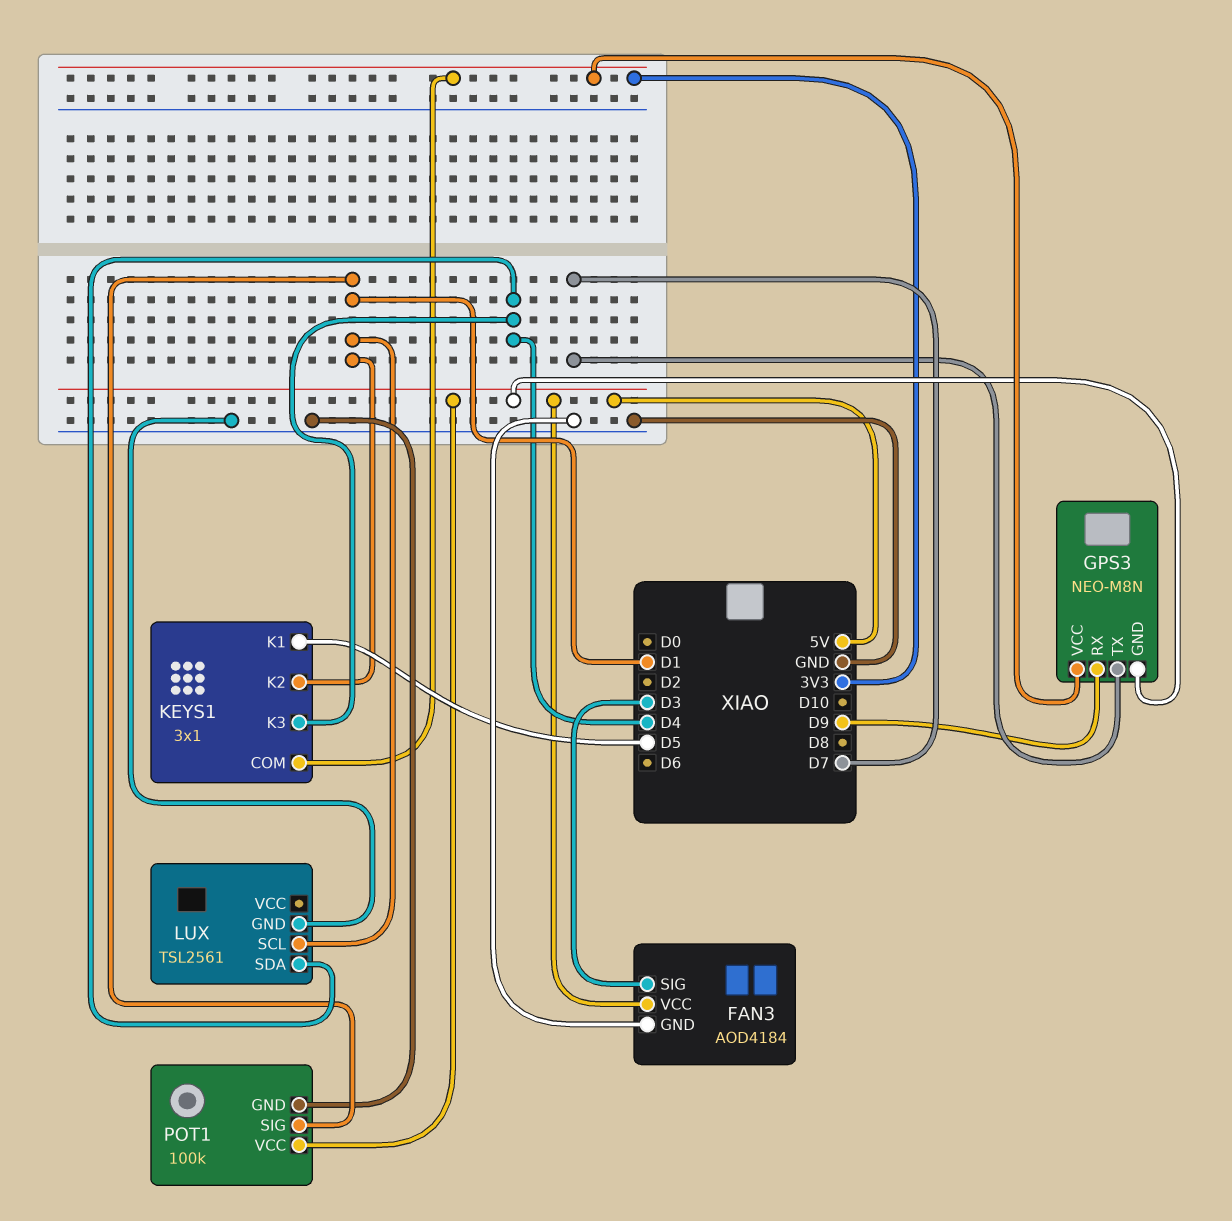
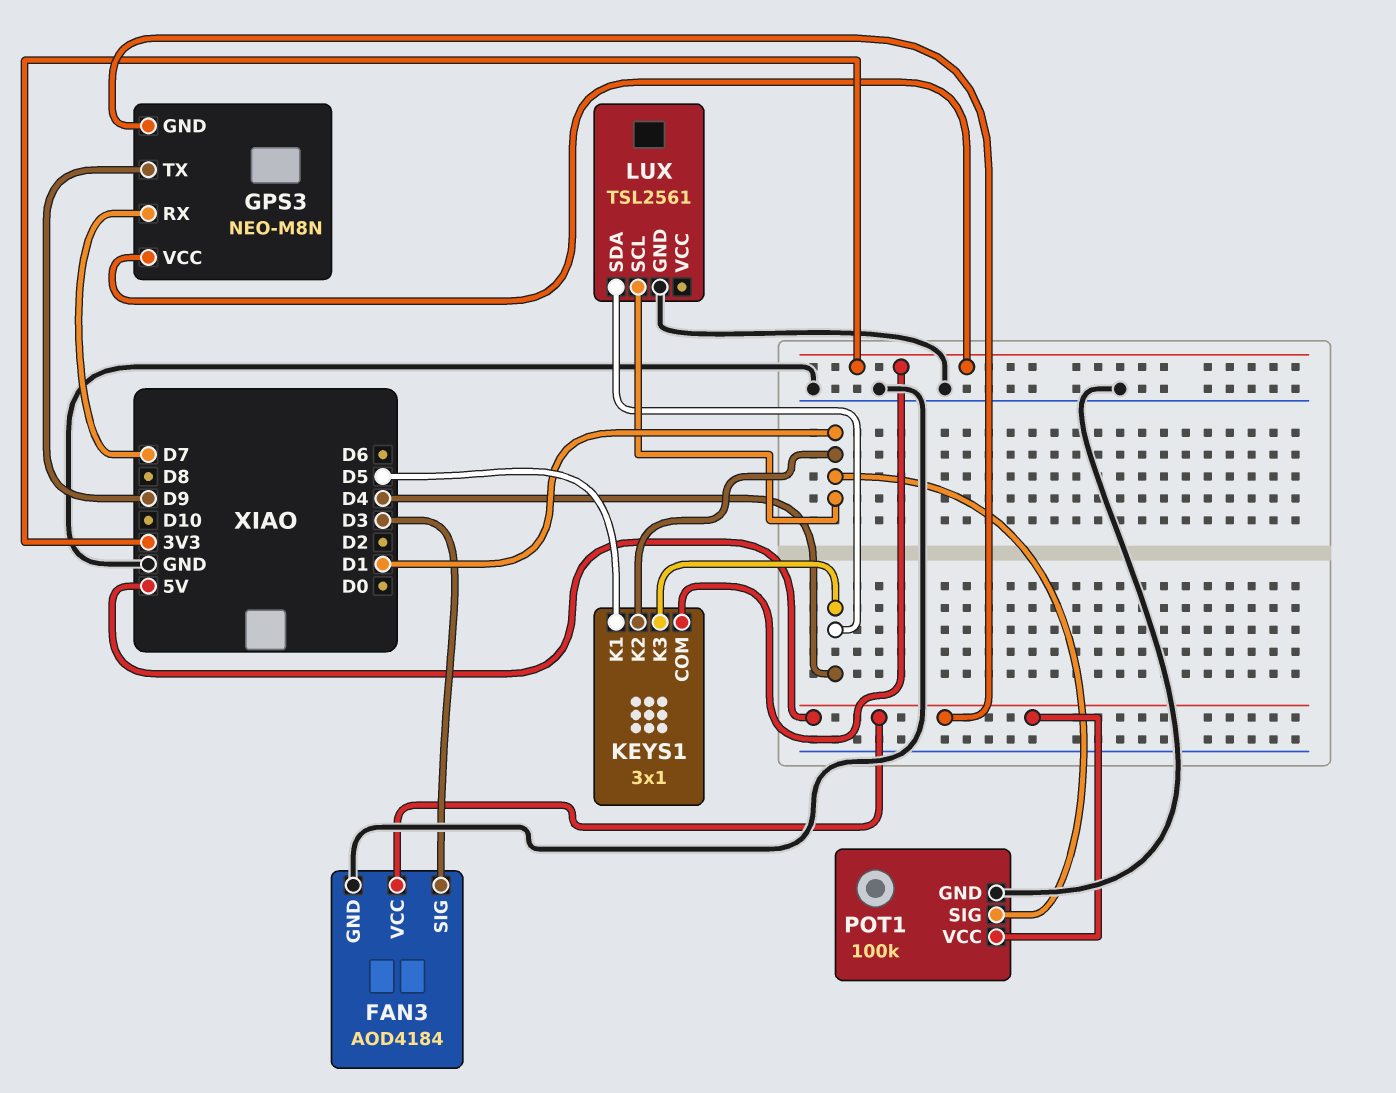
GPS3 pin RX: D9 -> D7
GPS3 pin TX: D7 -> D9

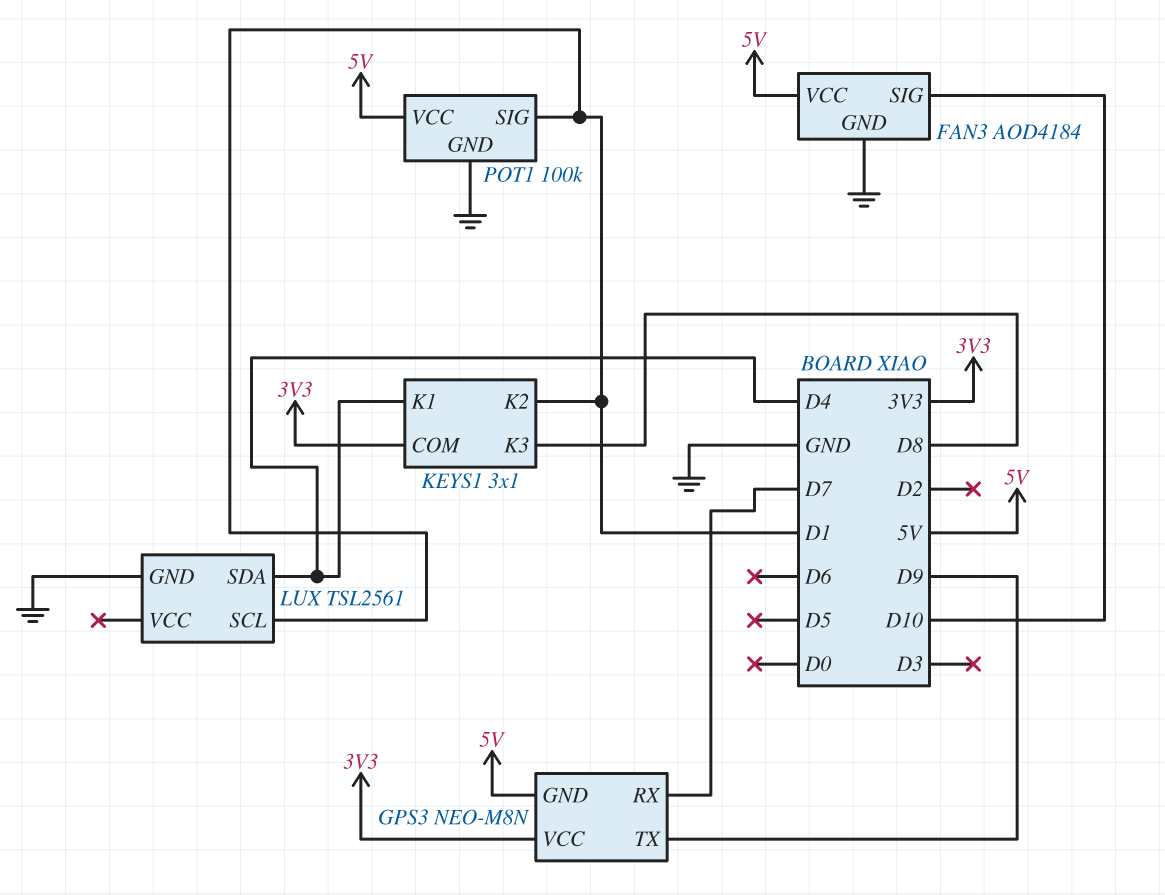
FAN3 pin SIG: D3 -> D10
KEYS1 pin K1: D5 -> D4
KEYS1 pin K3: D4 -> D8

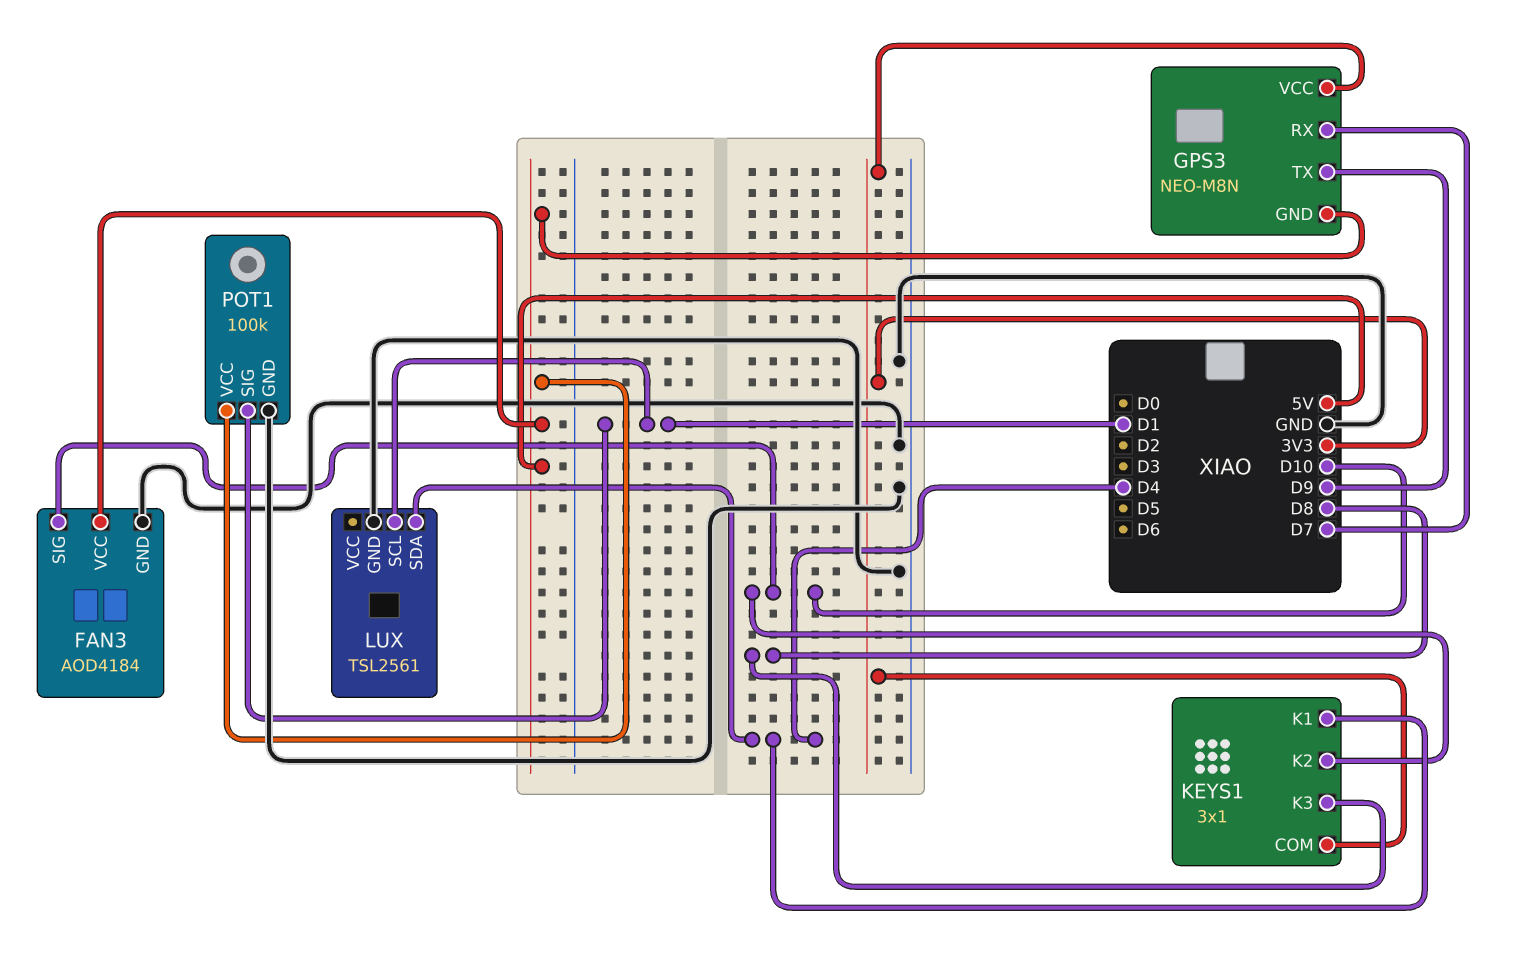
KEYS1 pin K2: D1 -> D10

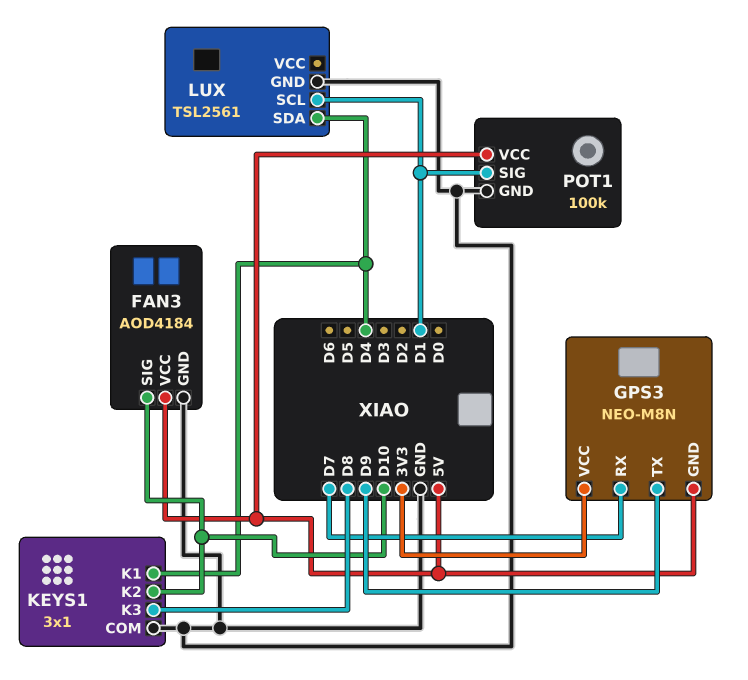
KEYS1 pin COM: 3V3 -> GND

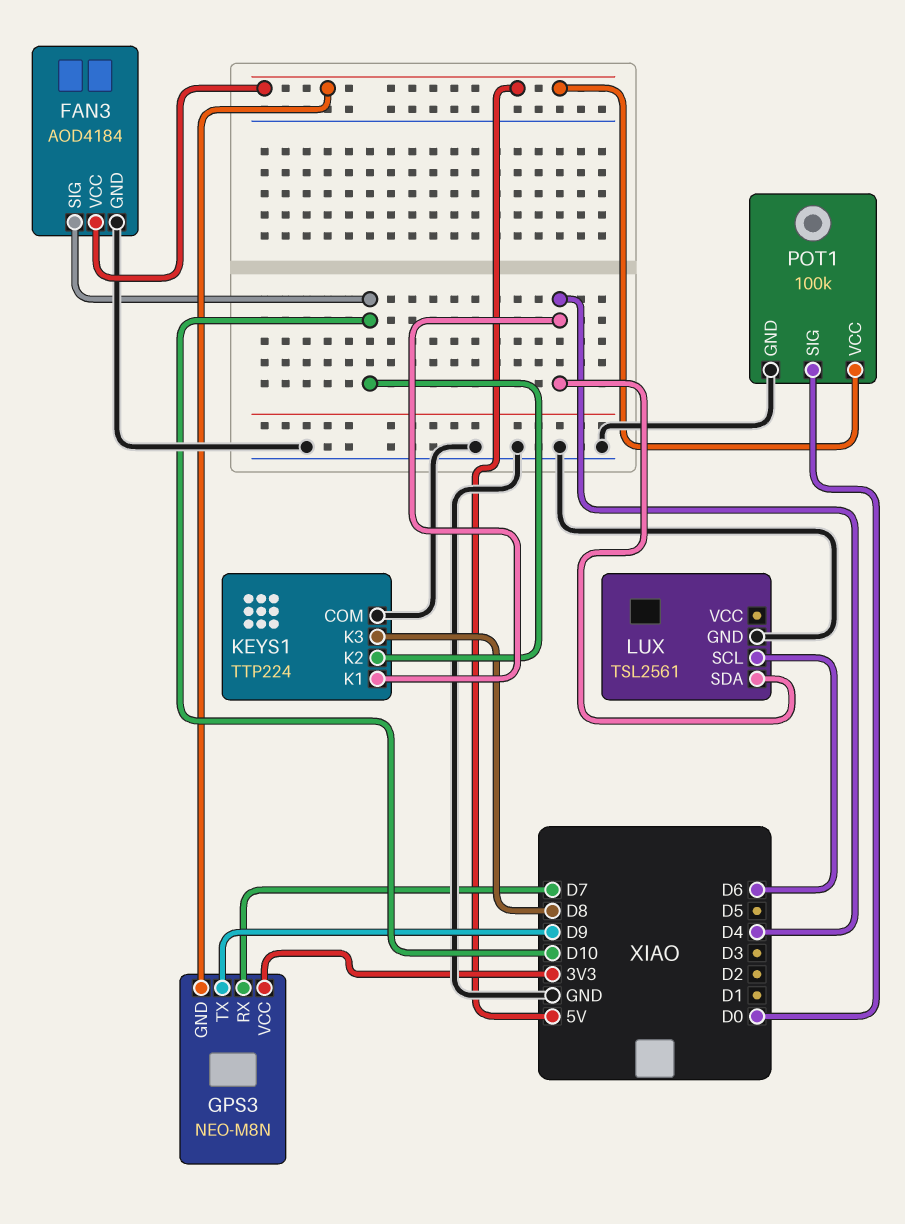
KEYS1: 3x1 -> TTP224
LUX pin SCL: D1 -> D6
POT1 pin SIG: D1 -> D0

